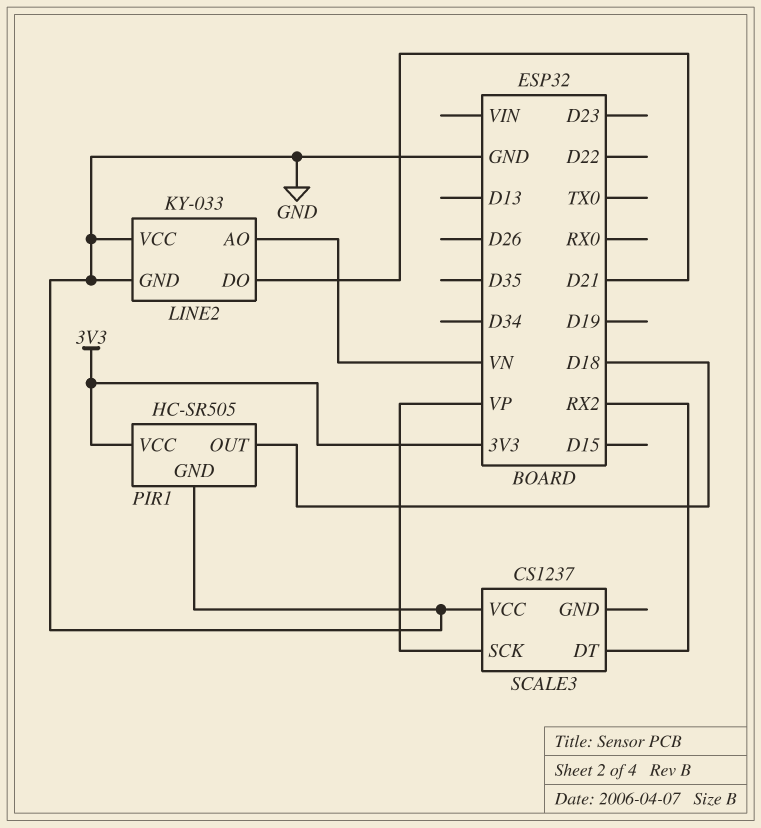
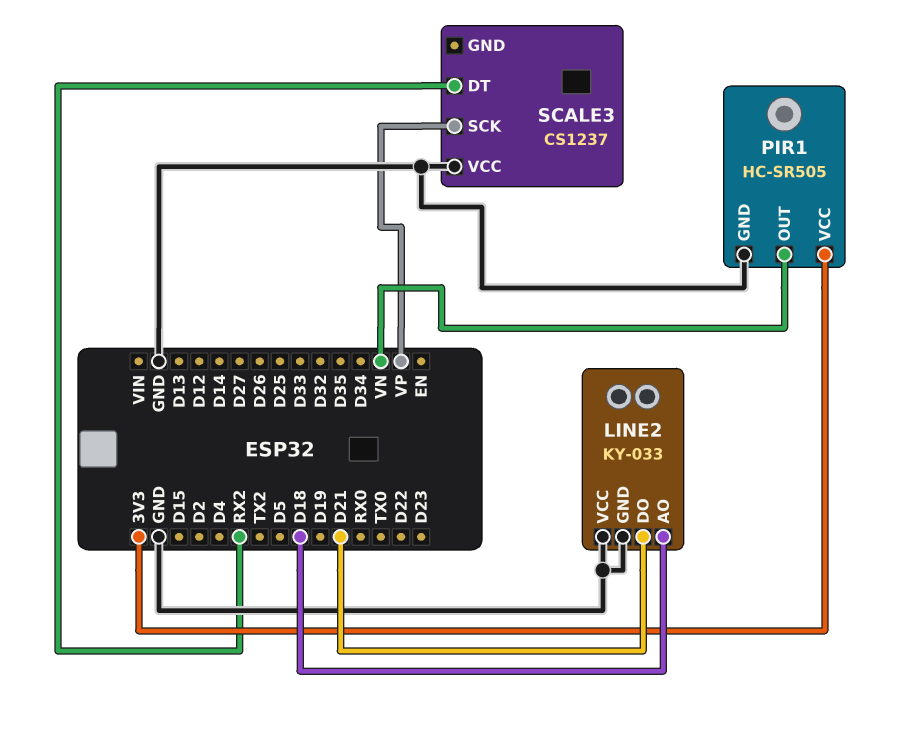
LINE2 pin AO: VN -> D18
PIR1 pin OUT: D18 -> VN

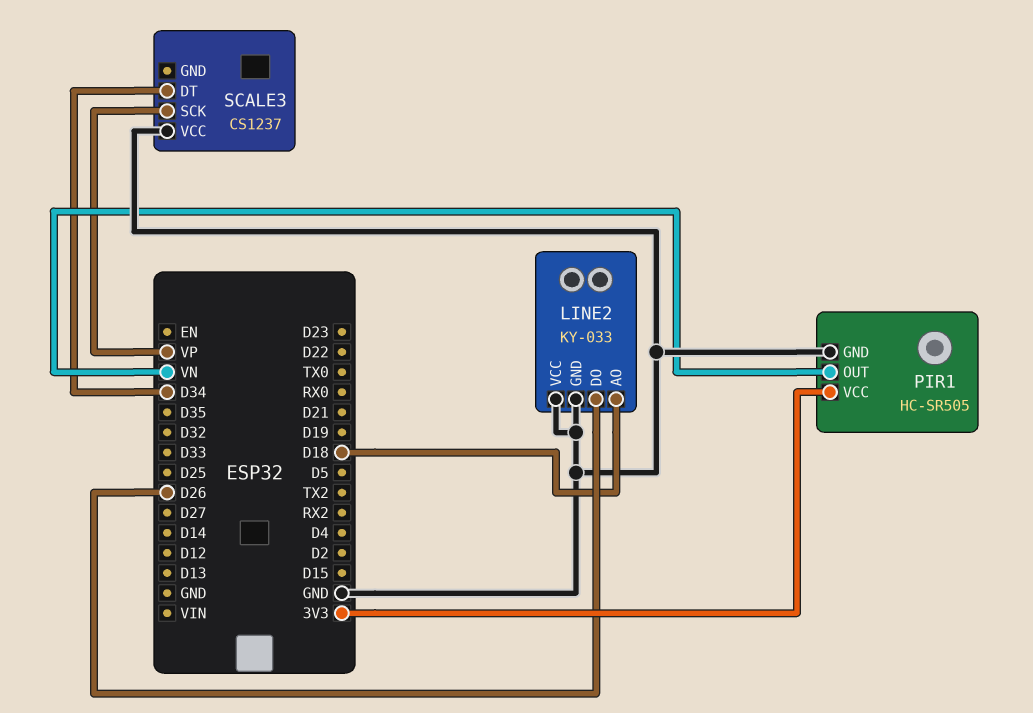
LINE2 pin DO: D21 -> D26
SCALE3 pin DT: RX2 -> D34

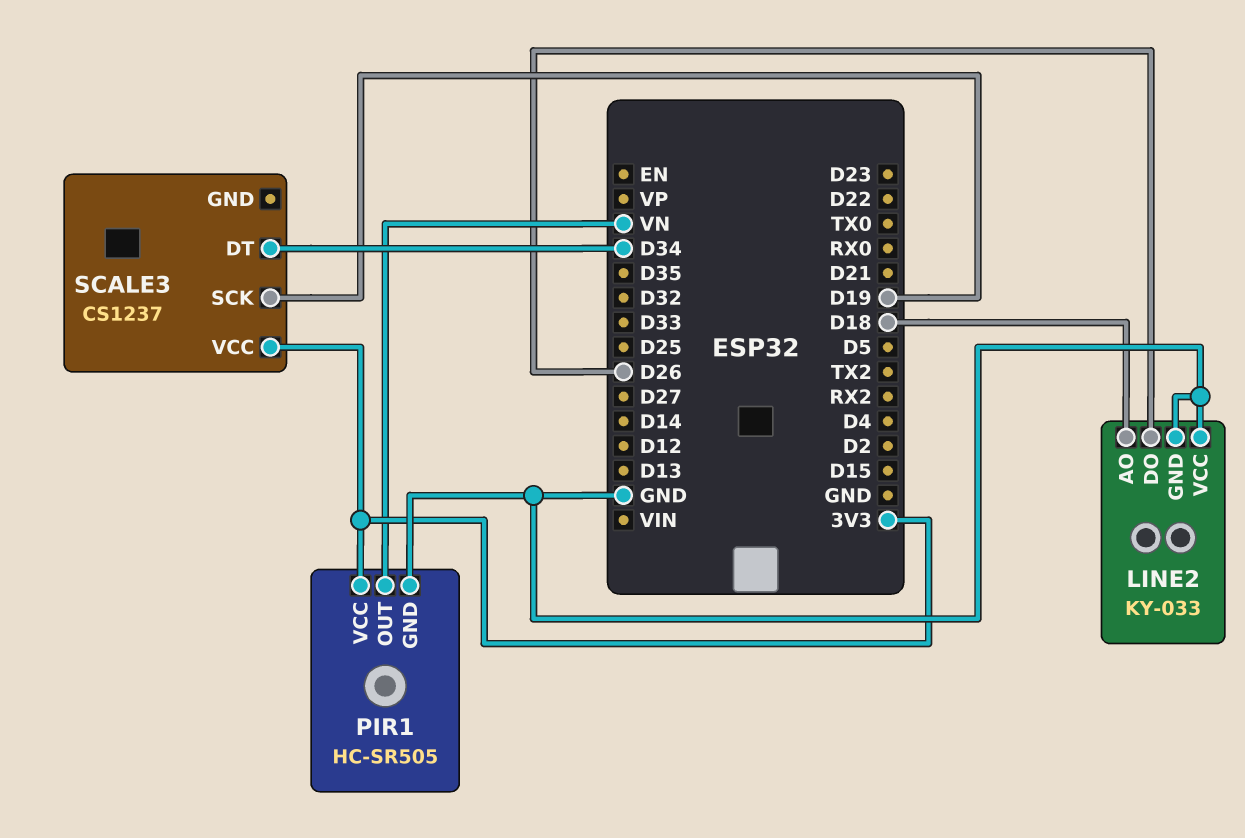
SCALE3 pin SCK: VP -> D19
SCALE3 pin VCC: GND -> 3V3

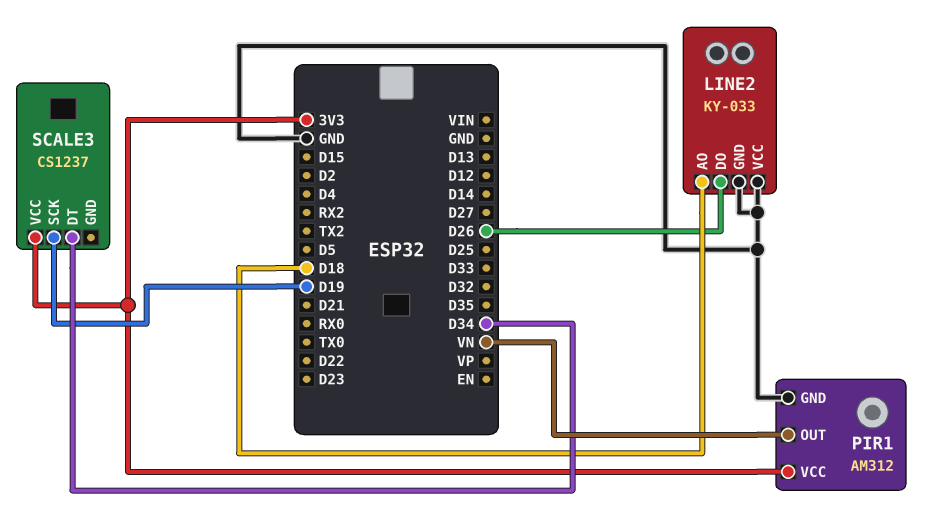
PIR1: HC-SR505 -> AM312

